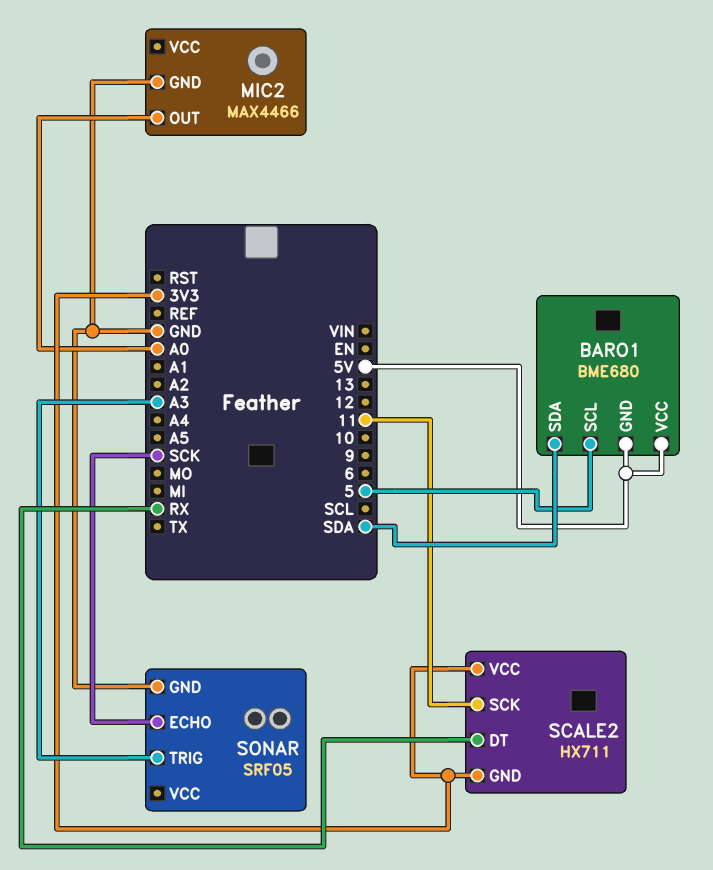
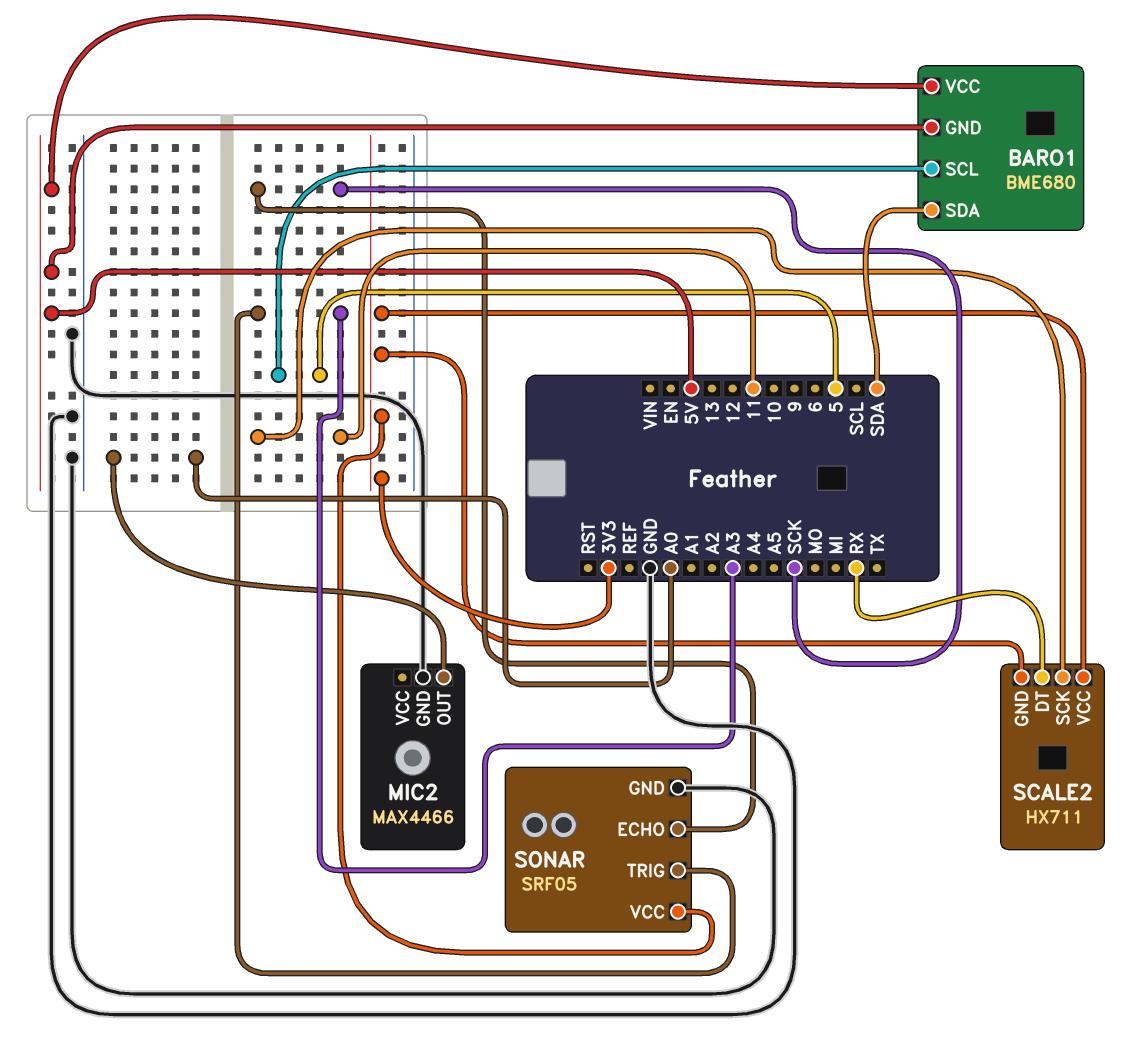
SONAR pin VCC: none -> 3V3

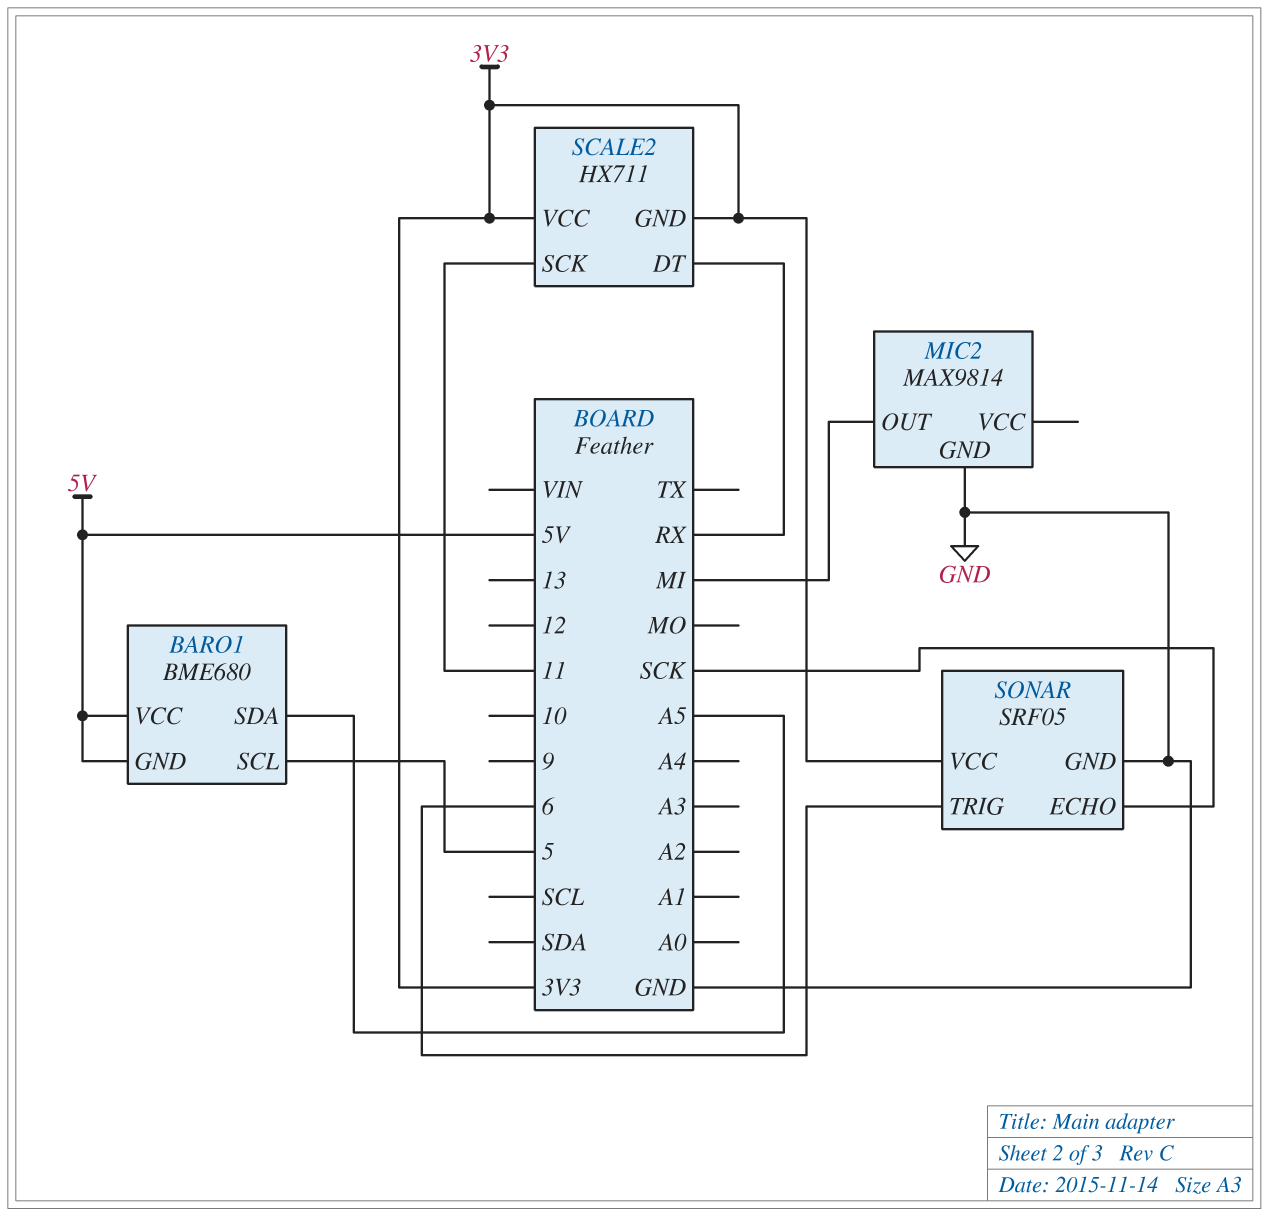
BARO1 pin SDA: SDA -> A5
MIC2: MAX4466 -> MAX9814
MIC2 pin OUT: A0 -> MI
SONAR pin TRIG: A3 -> 6

